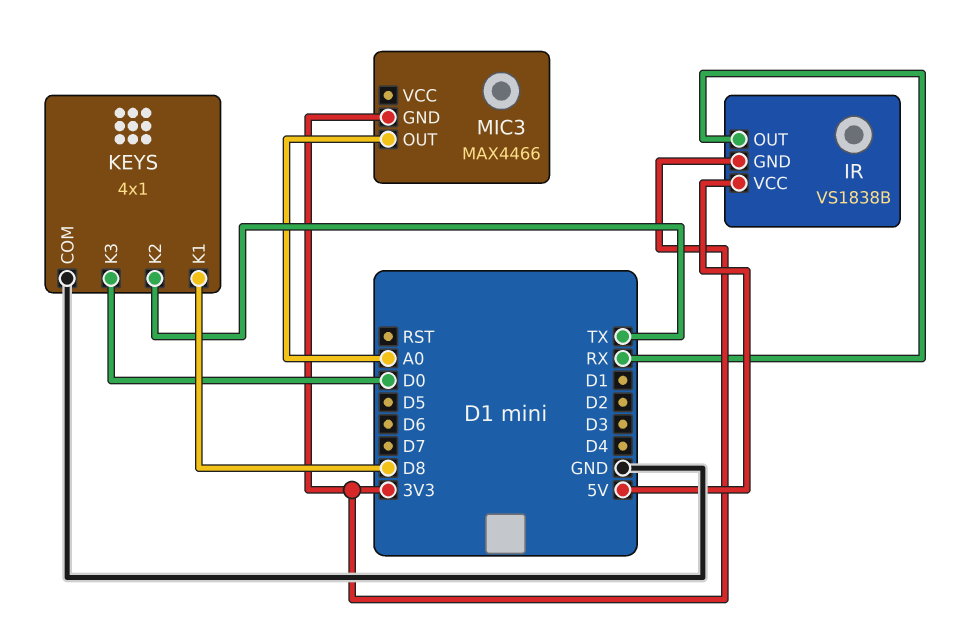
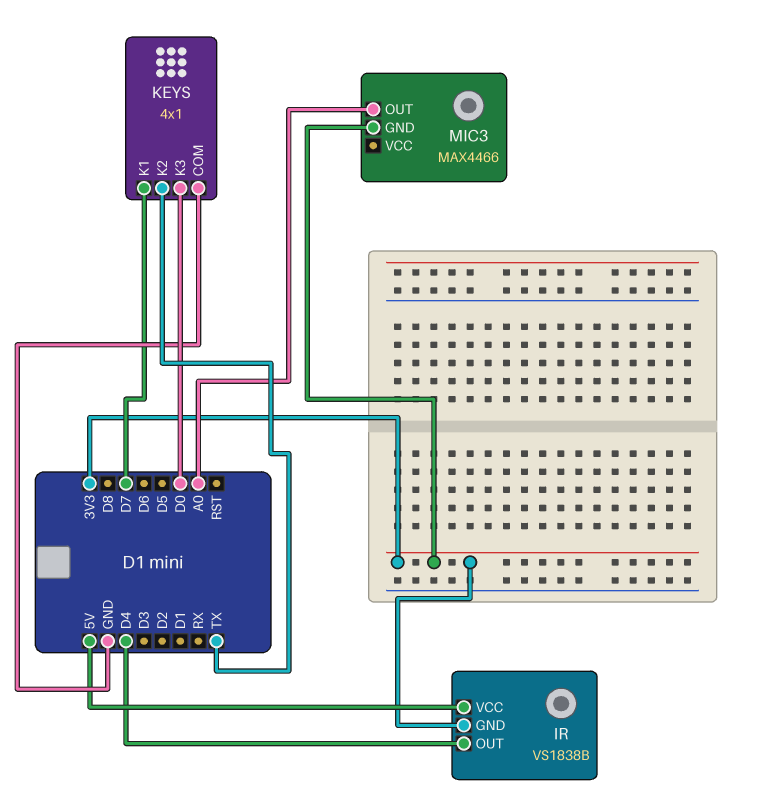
IR pin OUT: RX -> D4
KEYS pin K1: D8 -> D7

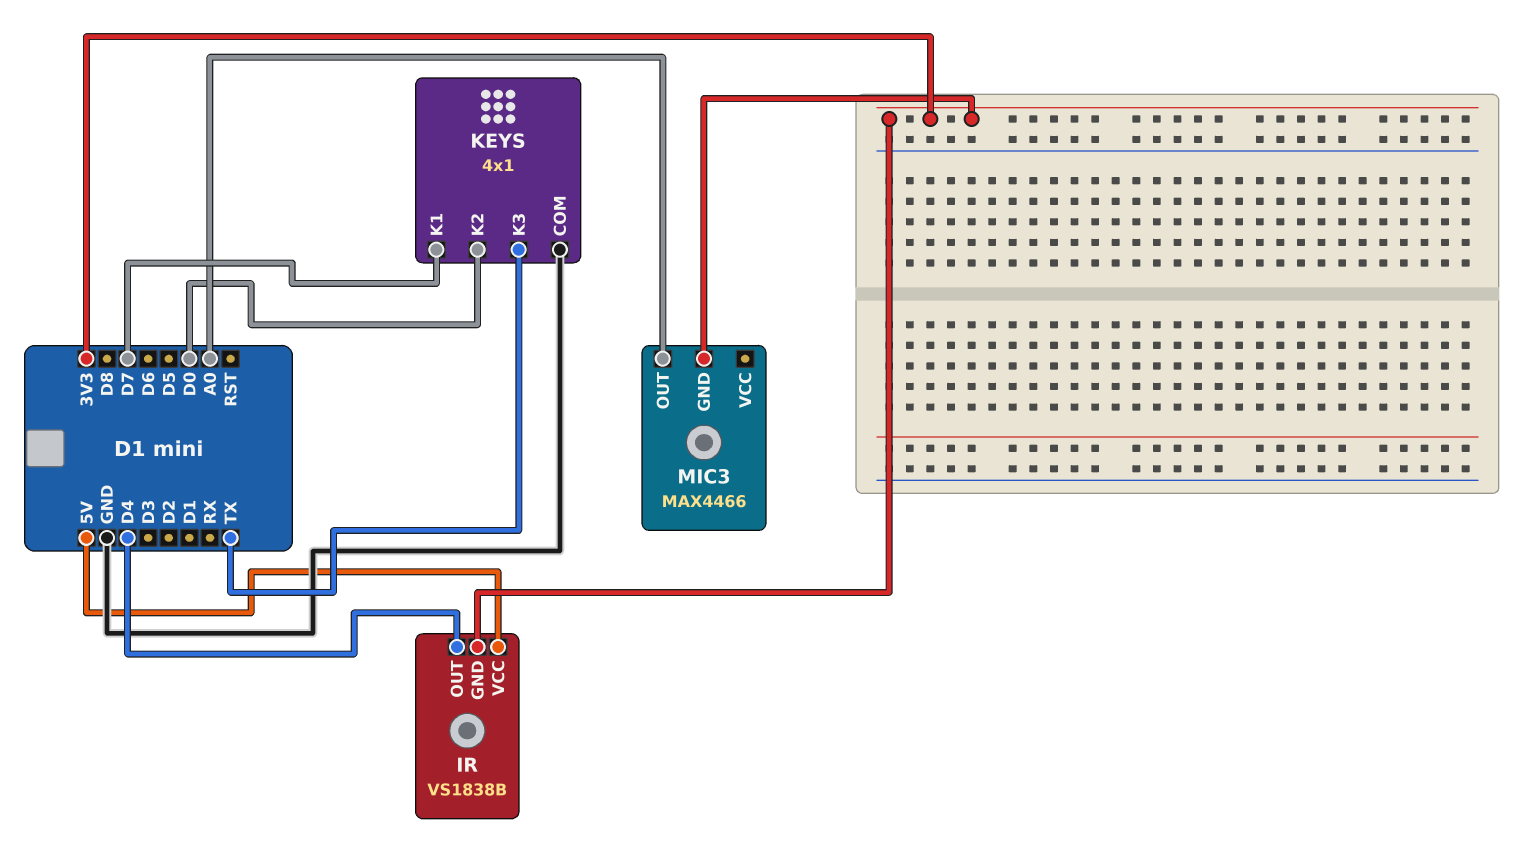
KEYS pin K2: TX -> D0
KEYS pin K3: D0 -> TX

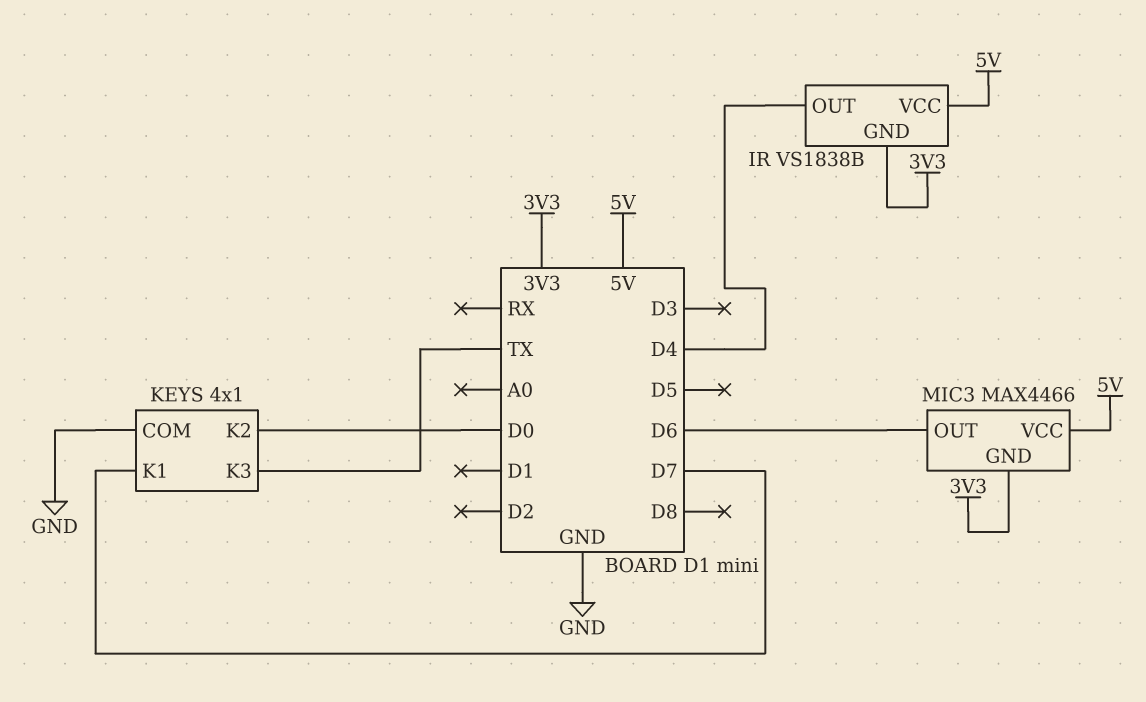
MIC3 pin OUT: A0 -> D6
MIC3 pin VCC: none -> 5V

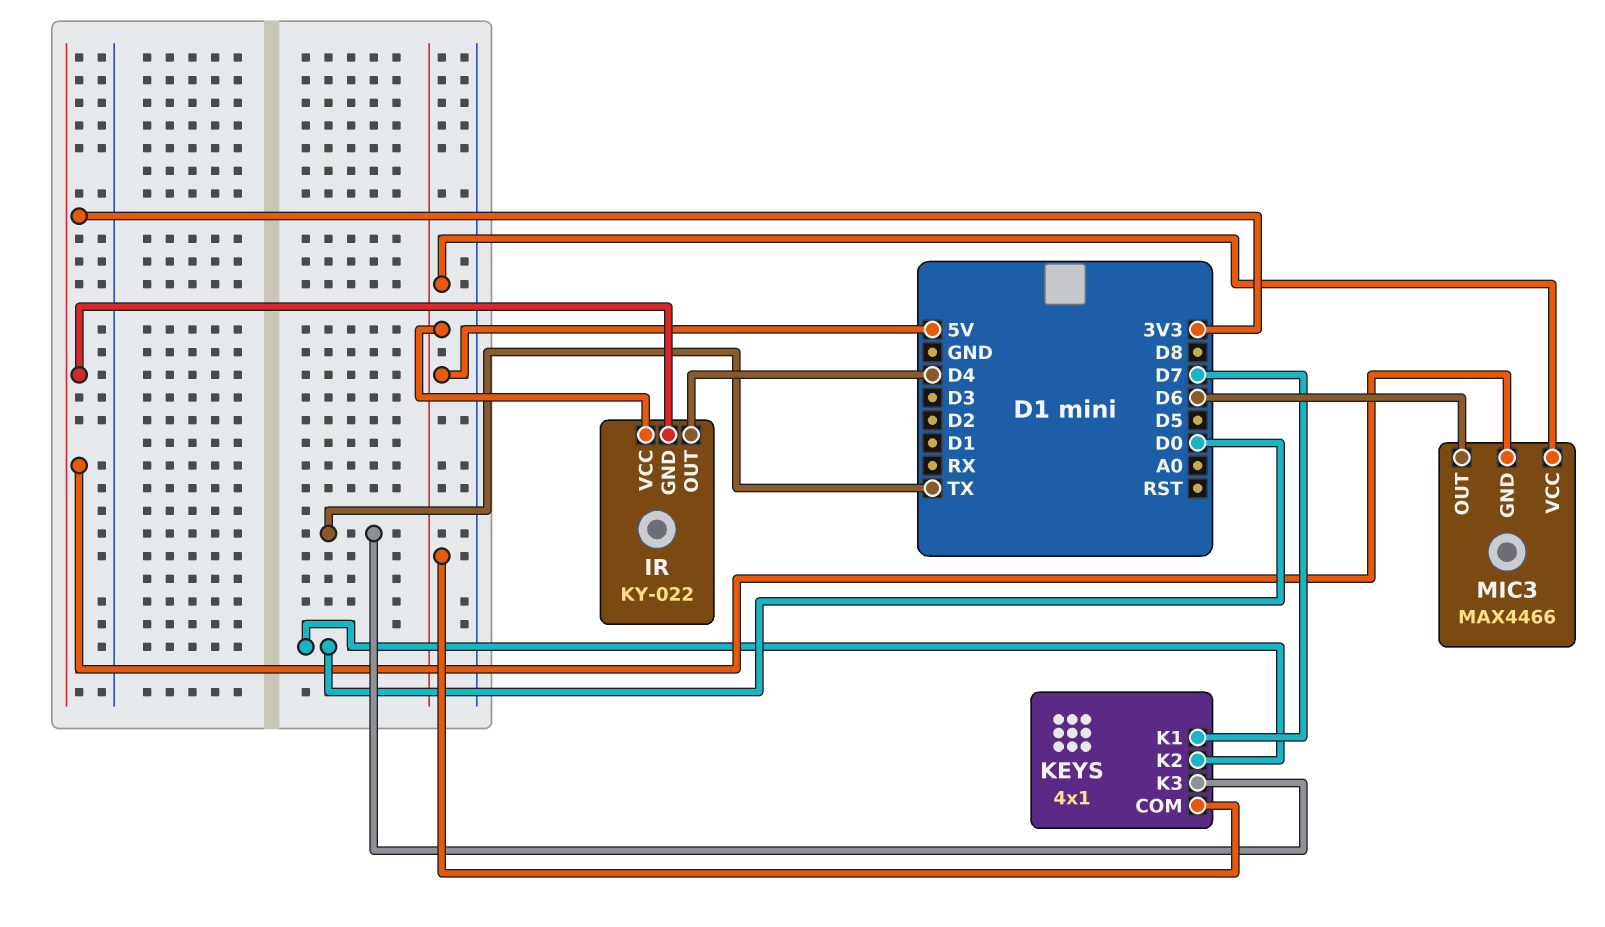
IR: VS1838B -> KY-022
KEYS pin COM: GND -> 5V

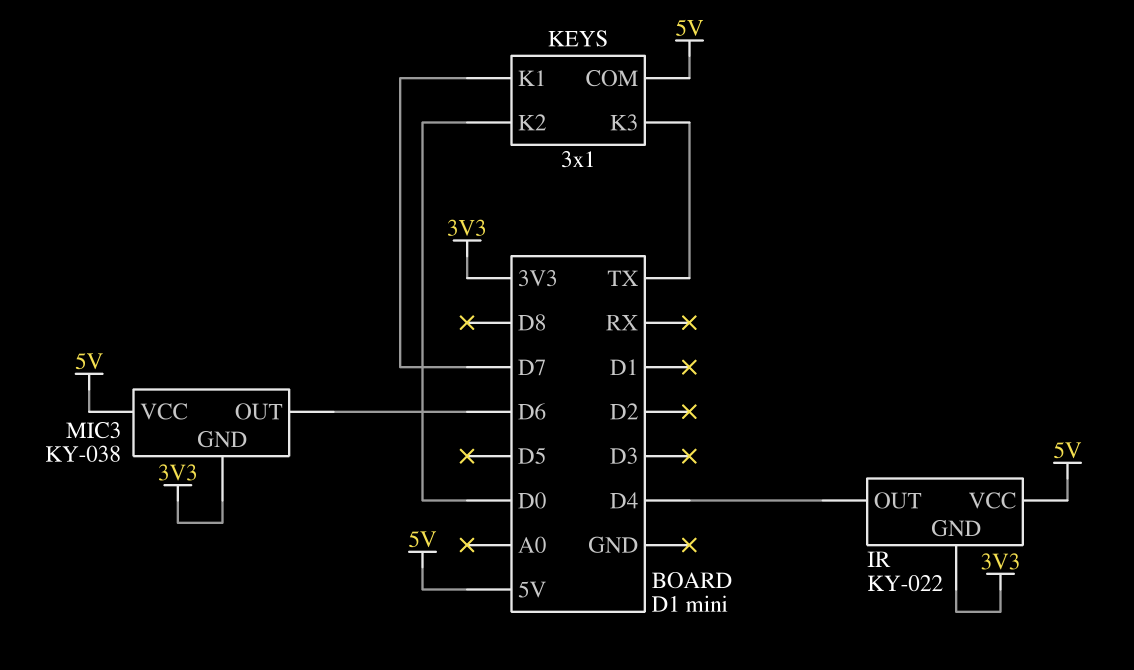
KEYS: 4x1 -> 3x1
MIC3: MAX4466 -> KY-038

